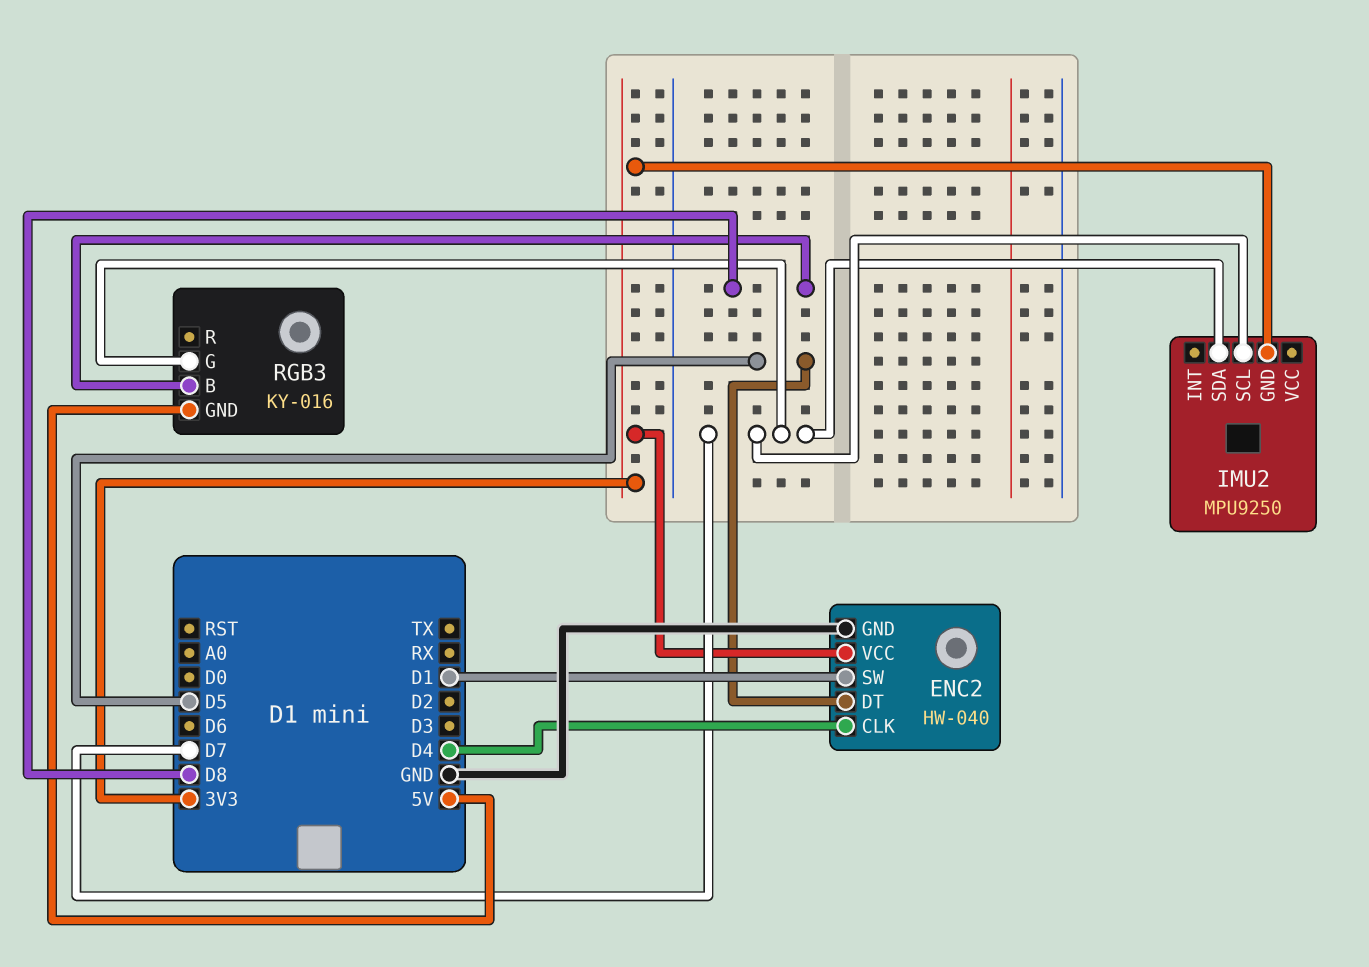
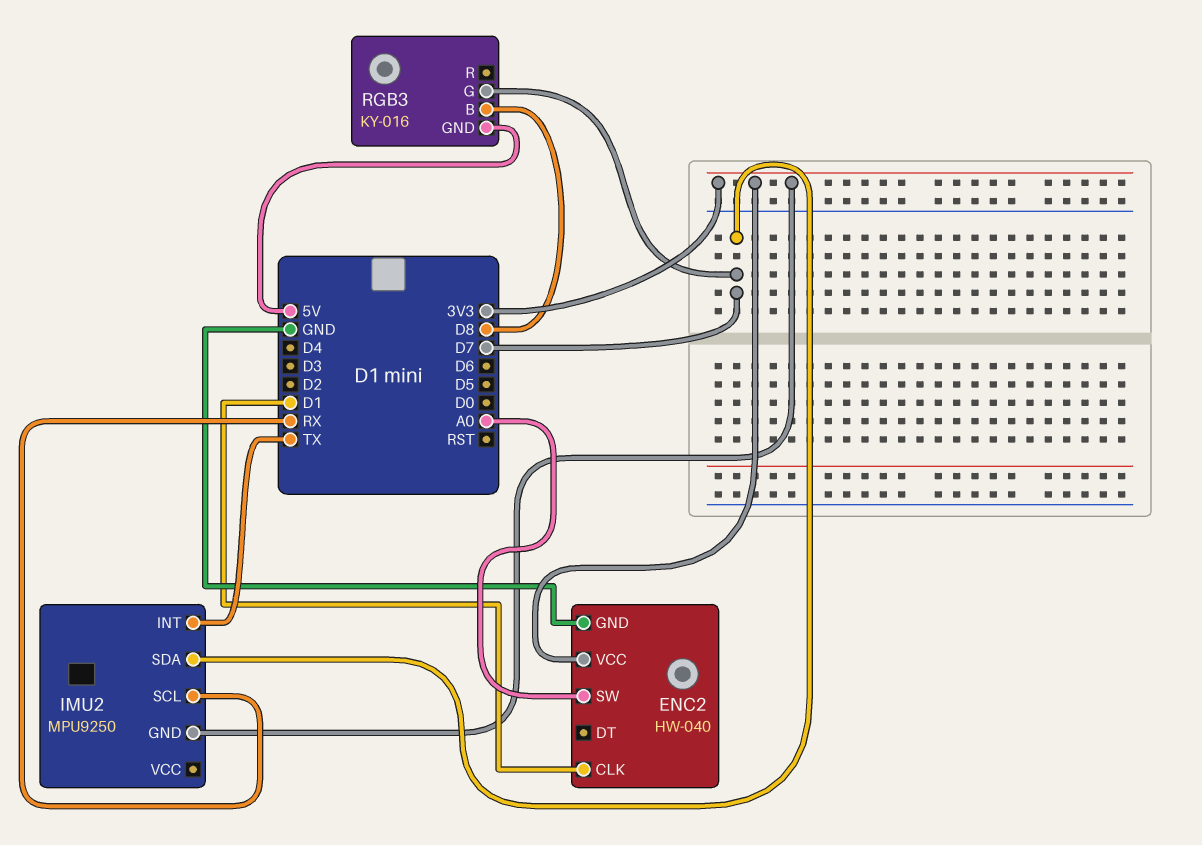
ENC2 pin CLK: D4 -> D1
ENC2 pin DT: D5 -> none
ENC2 pin SW: D1 -> A0
IMU2 pin INT: none -> TX
IMU2 pin SCL: D7 -> RX

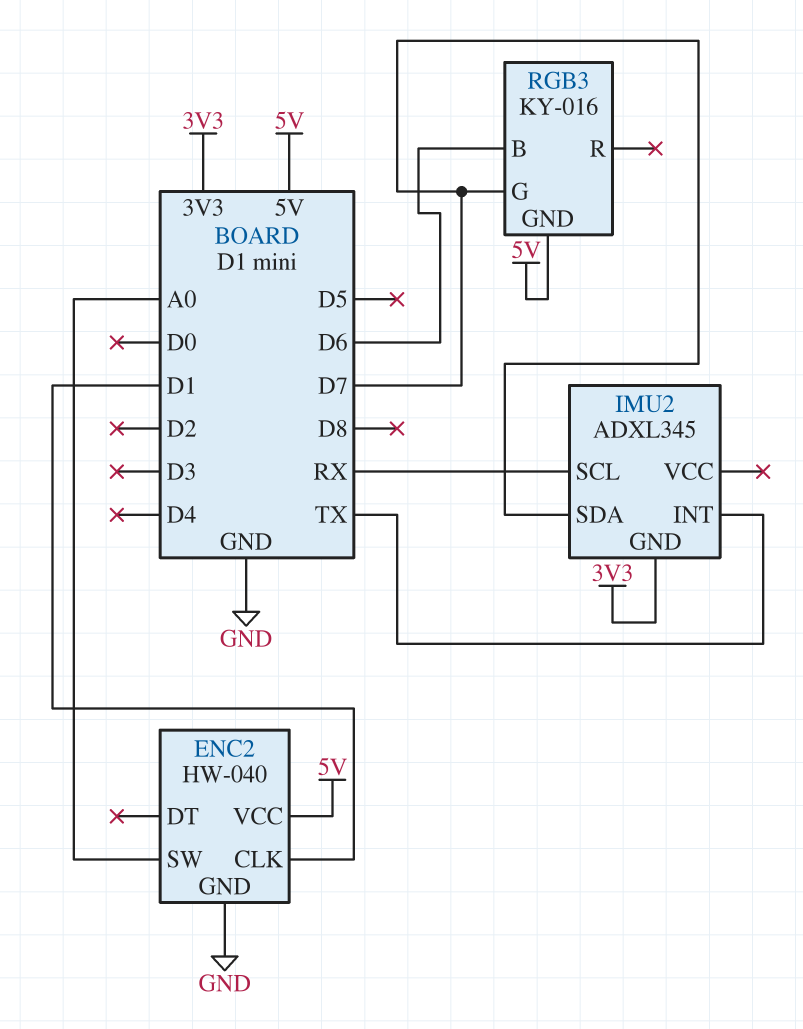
ENC2 pin VCC: 3V3 -> 5V
IMU2: MPU9250 -> ADXL345
RGB3 pin B: D8 -> D6

